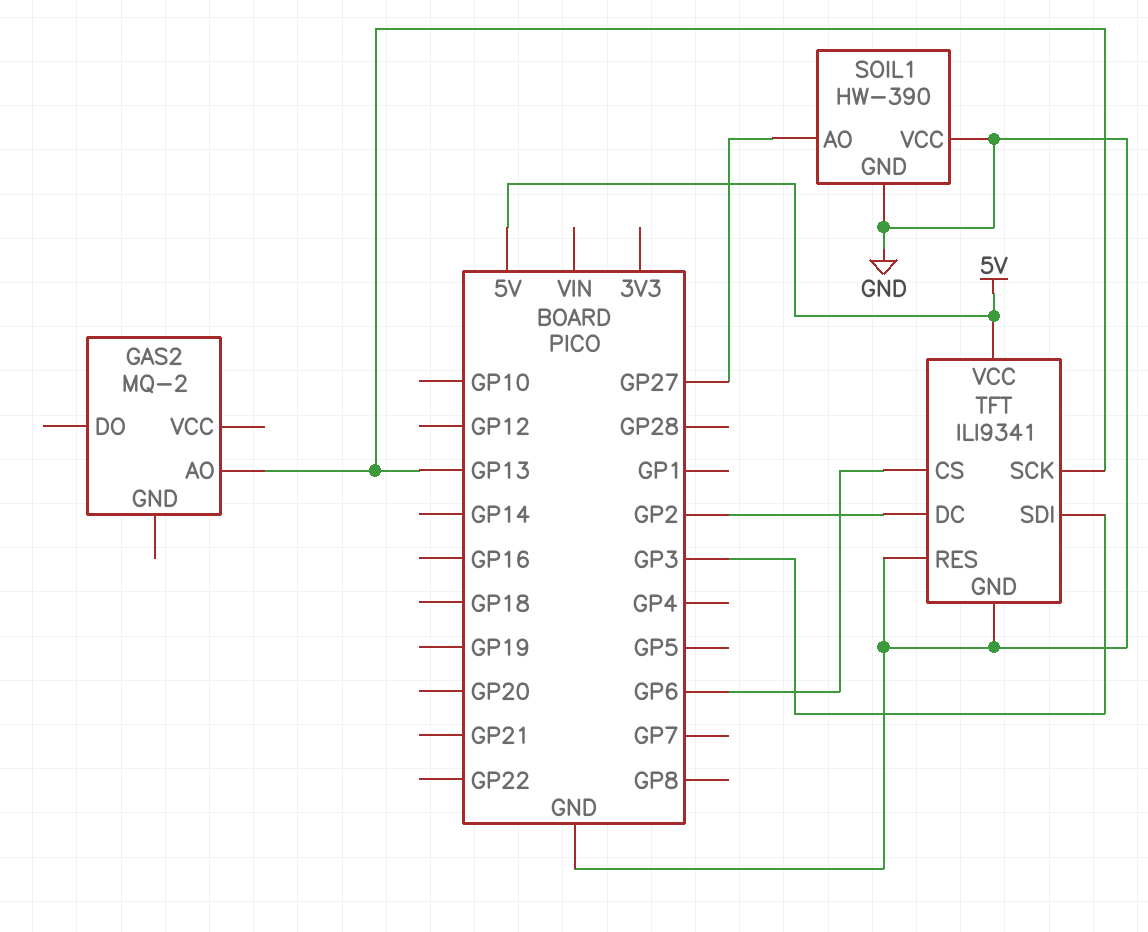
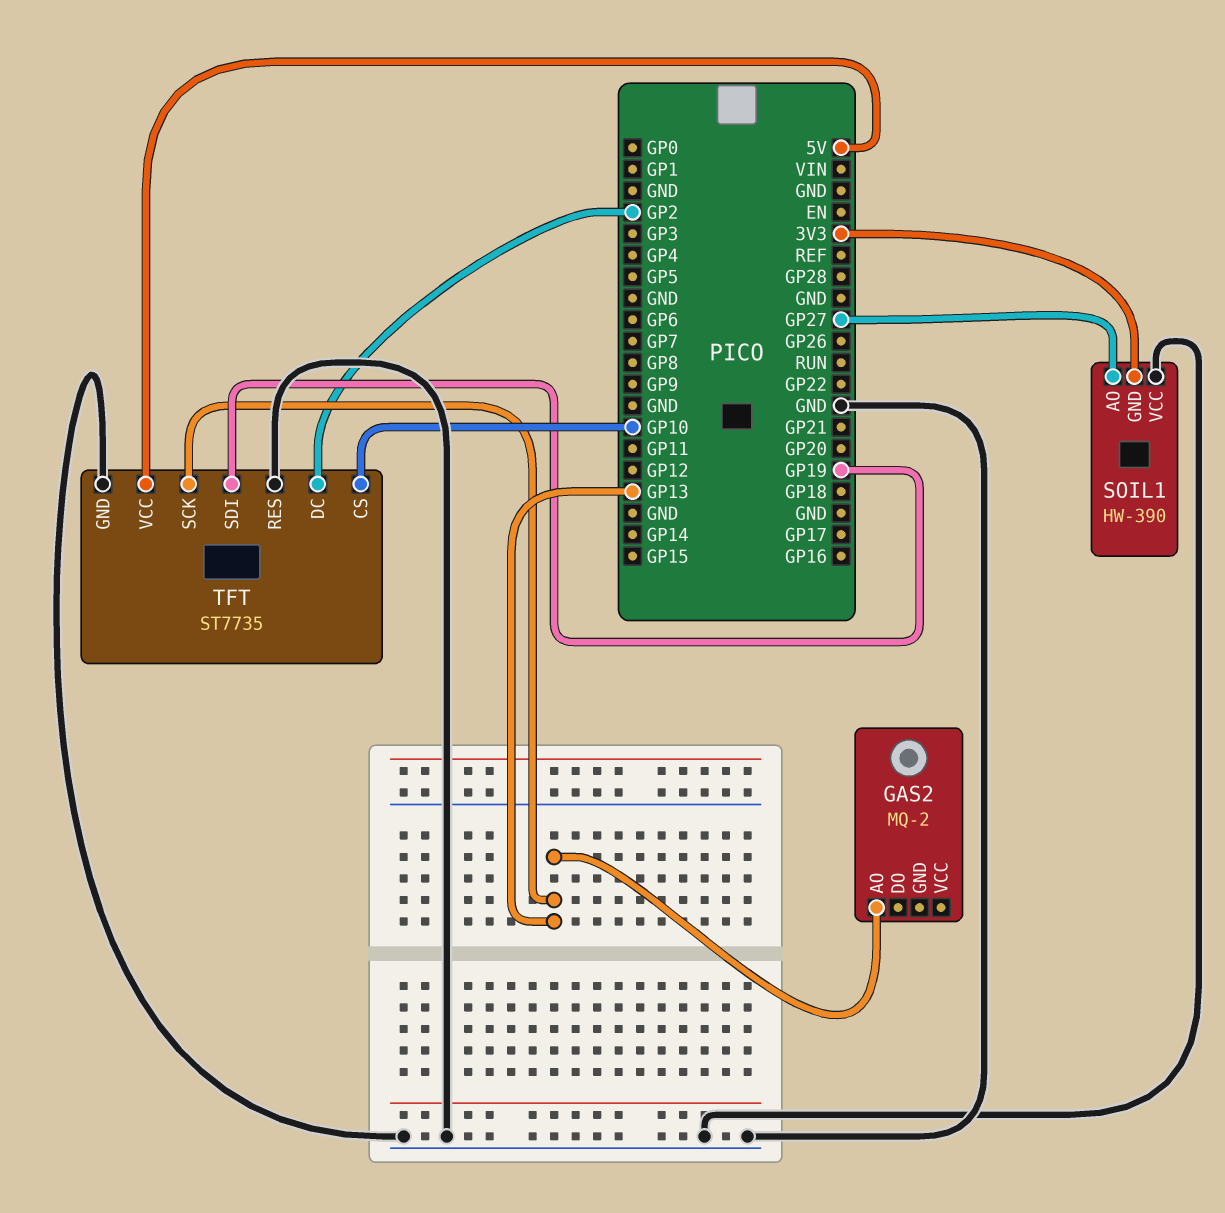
SOIL1 pin GND: GND -> 3V3
TFT: ILI9341 -> ST7735
TFT pin CS: GP6 -> GP10
TFT pin SDI: GP3 -> GP19

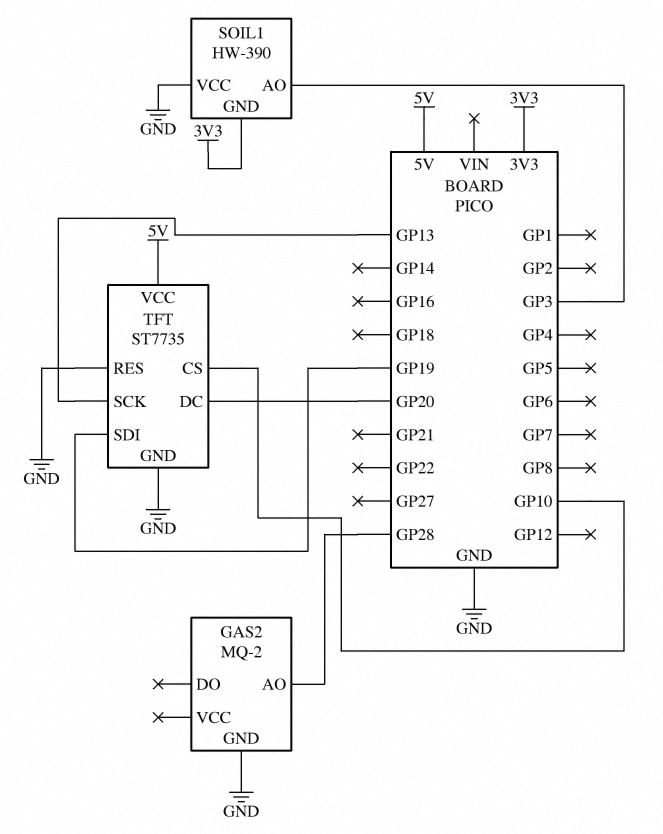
GAS2 pin AO: GP13 -> GP28
GAS2 pin GND: none -> GND
SOIL1 pin AO: GP27 -> GP3
TFT pin DC: GP2 -> GP20

